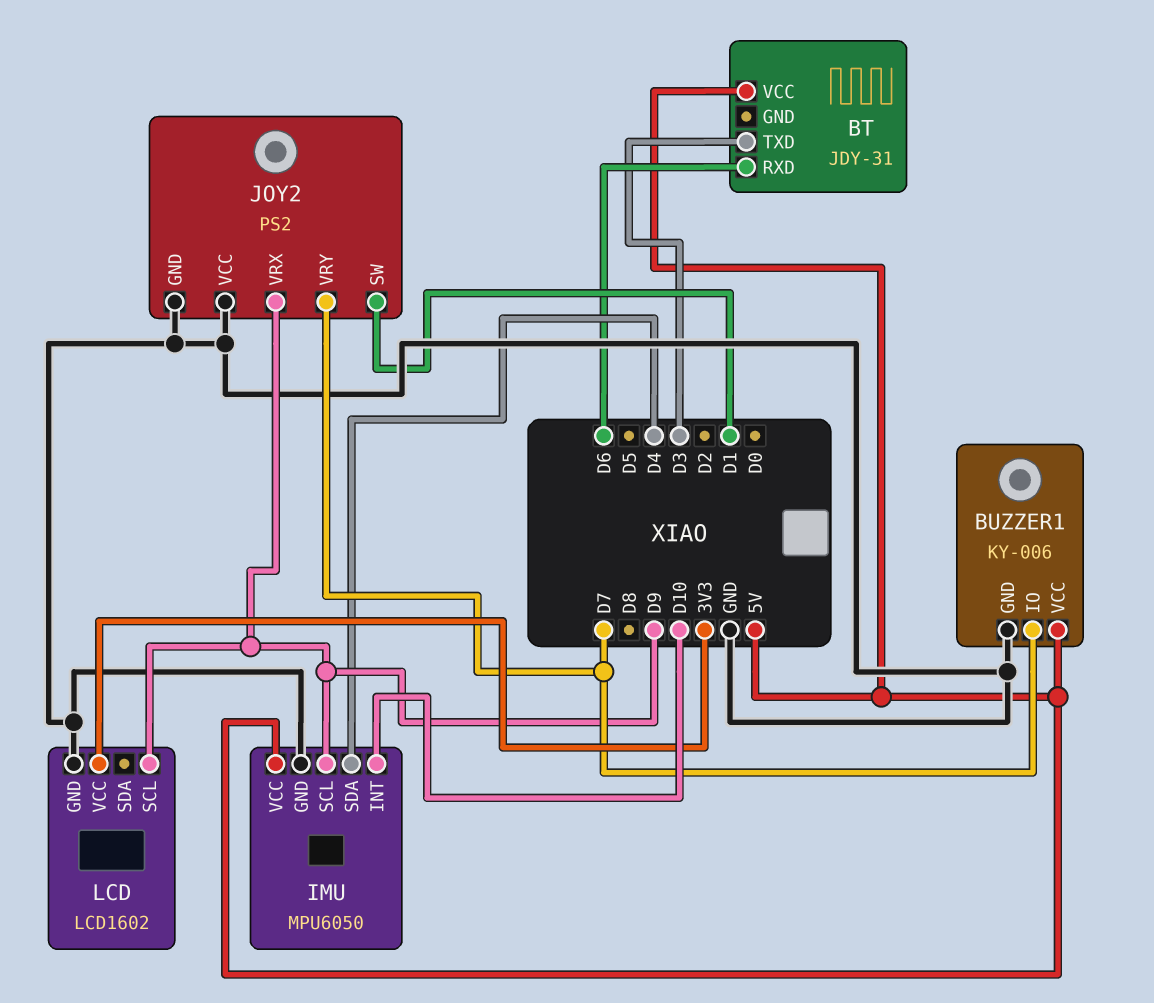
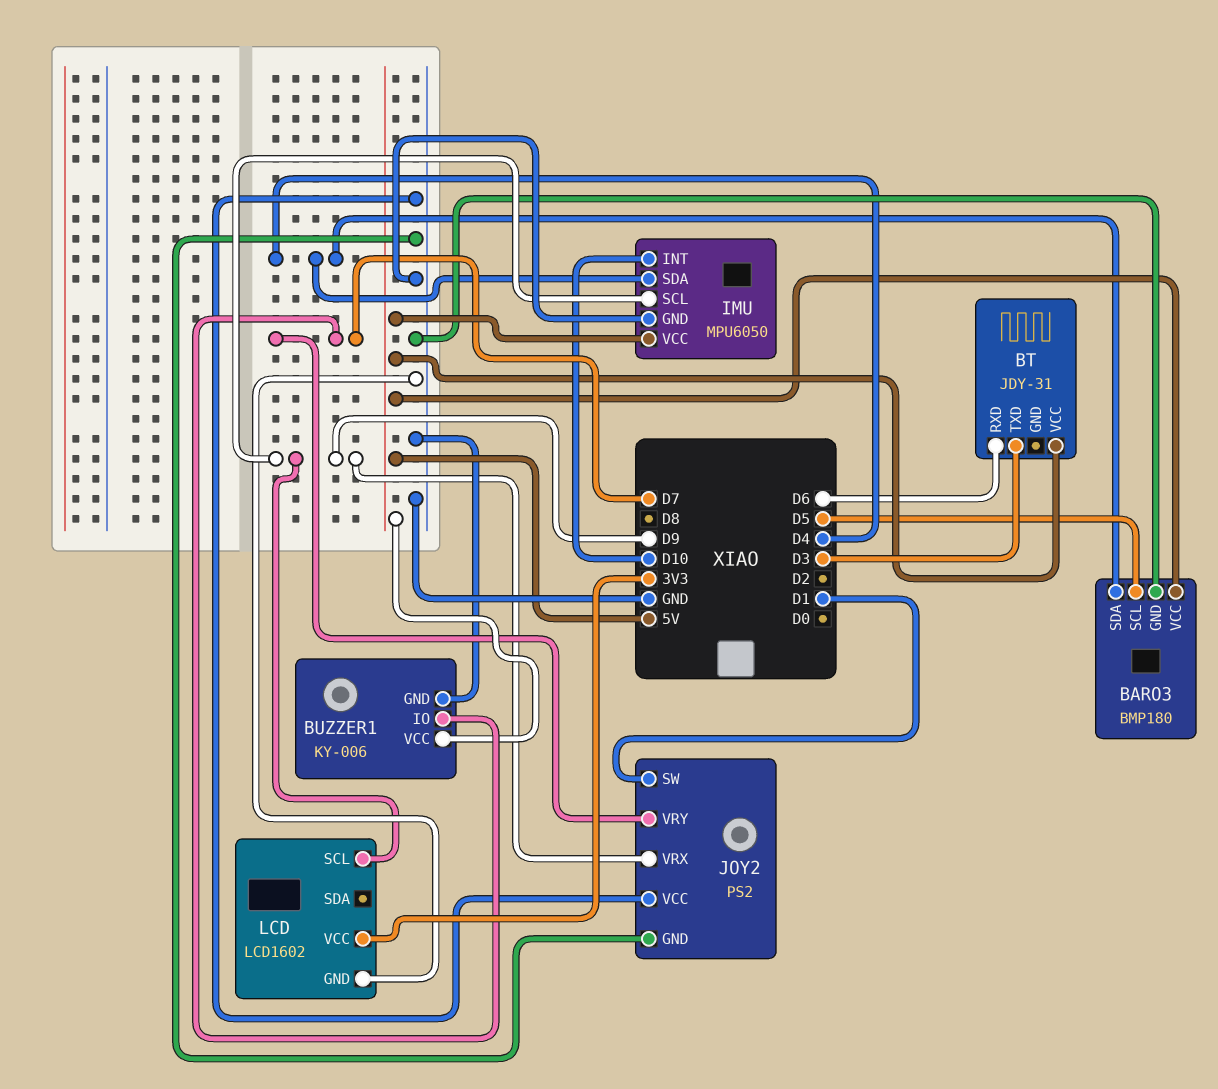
BARO3: none -> BMP180
BARO3 pin GND: none -> GND
BARO3 pin SCL: none -> D5
BARO3 pin SDA: none -> D4
BARO3 pin VCC: none -> 5V

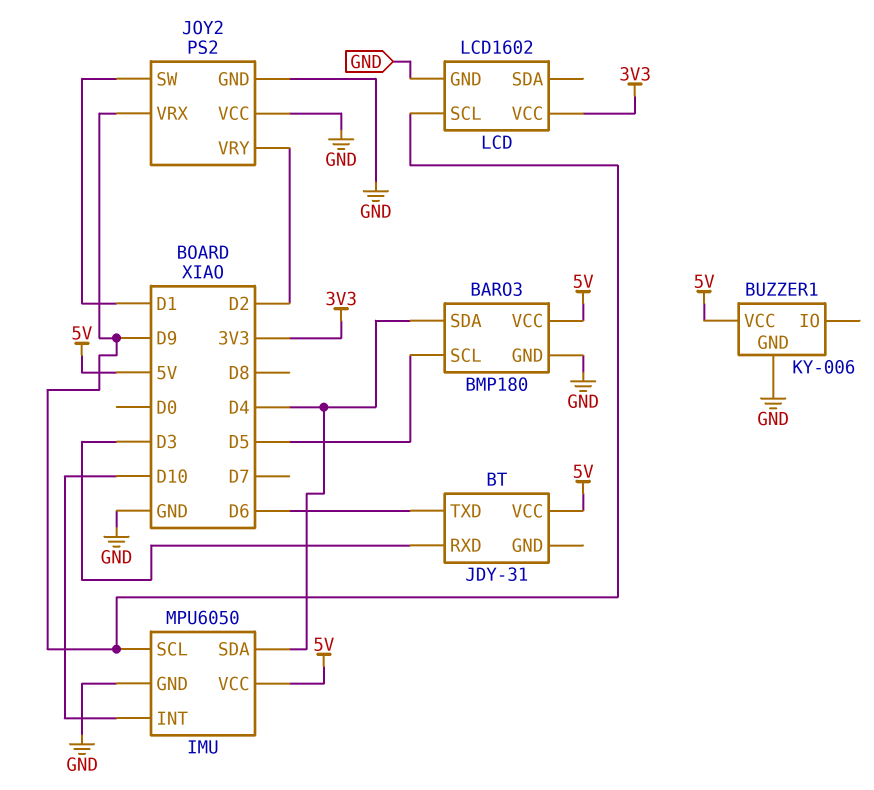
BT pin RXD: D6 -> D3
BT pin TXD: D3 -> D6
BUZZER1 pin IO: D7 -> none
JOY2 pin VRY: D7 -> D2

